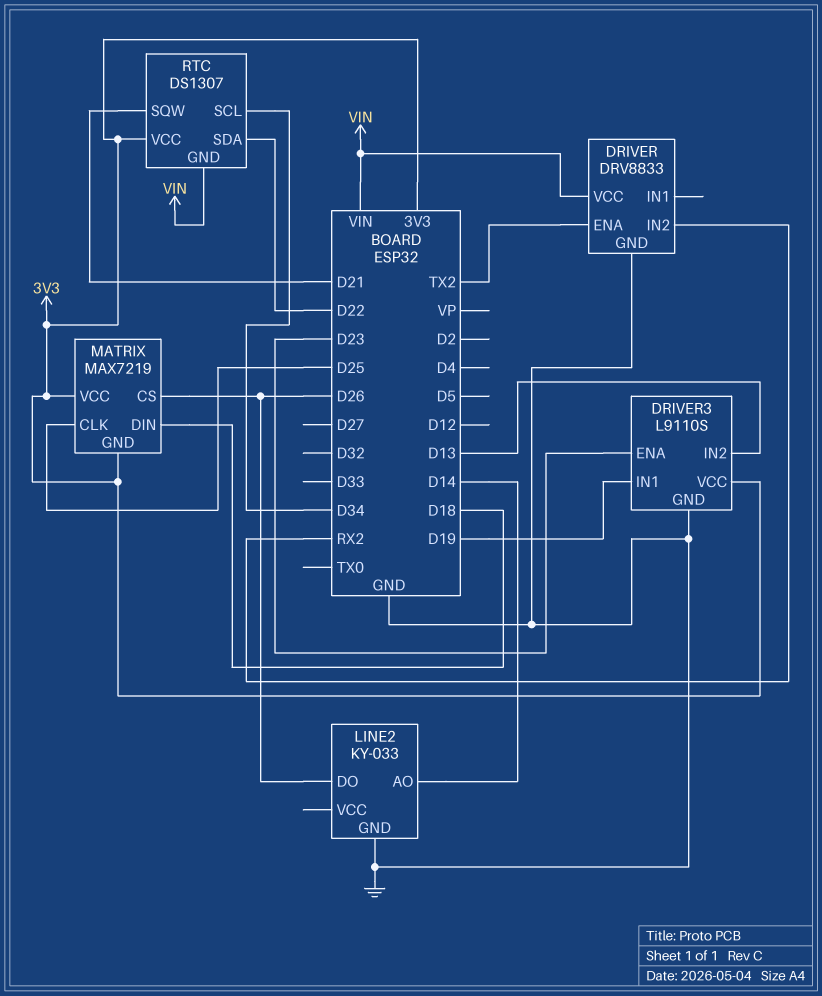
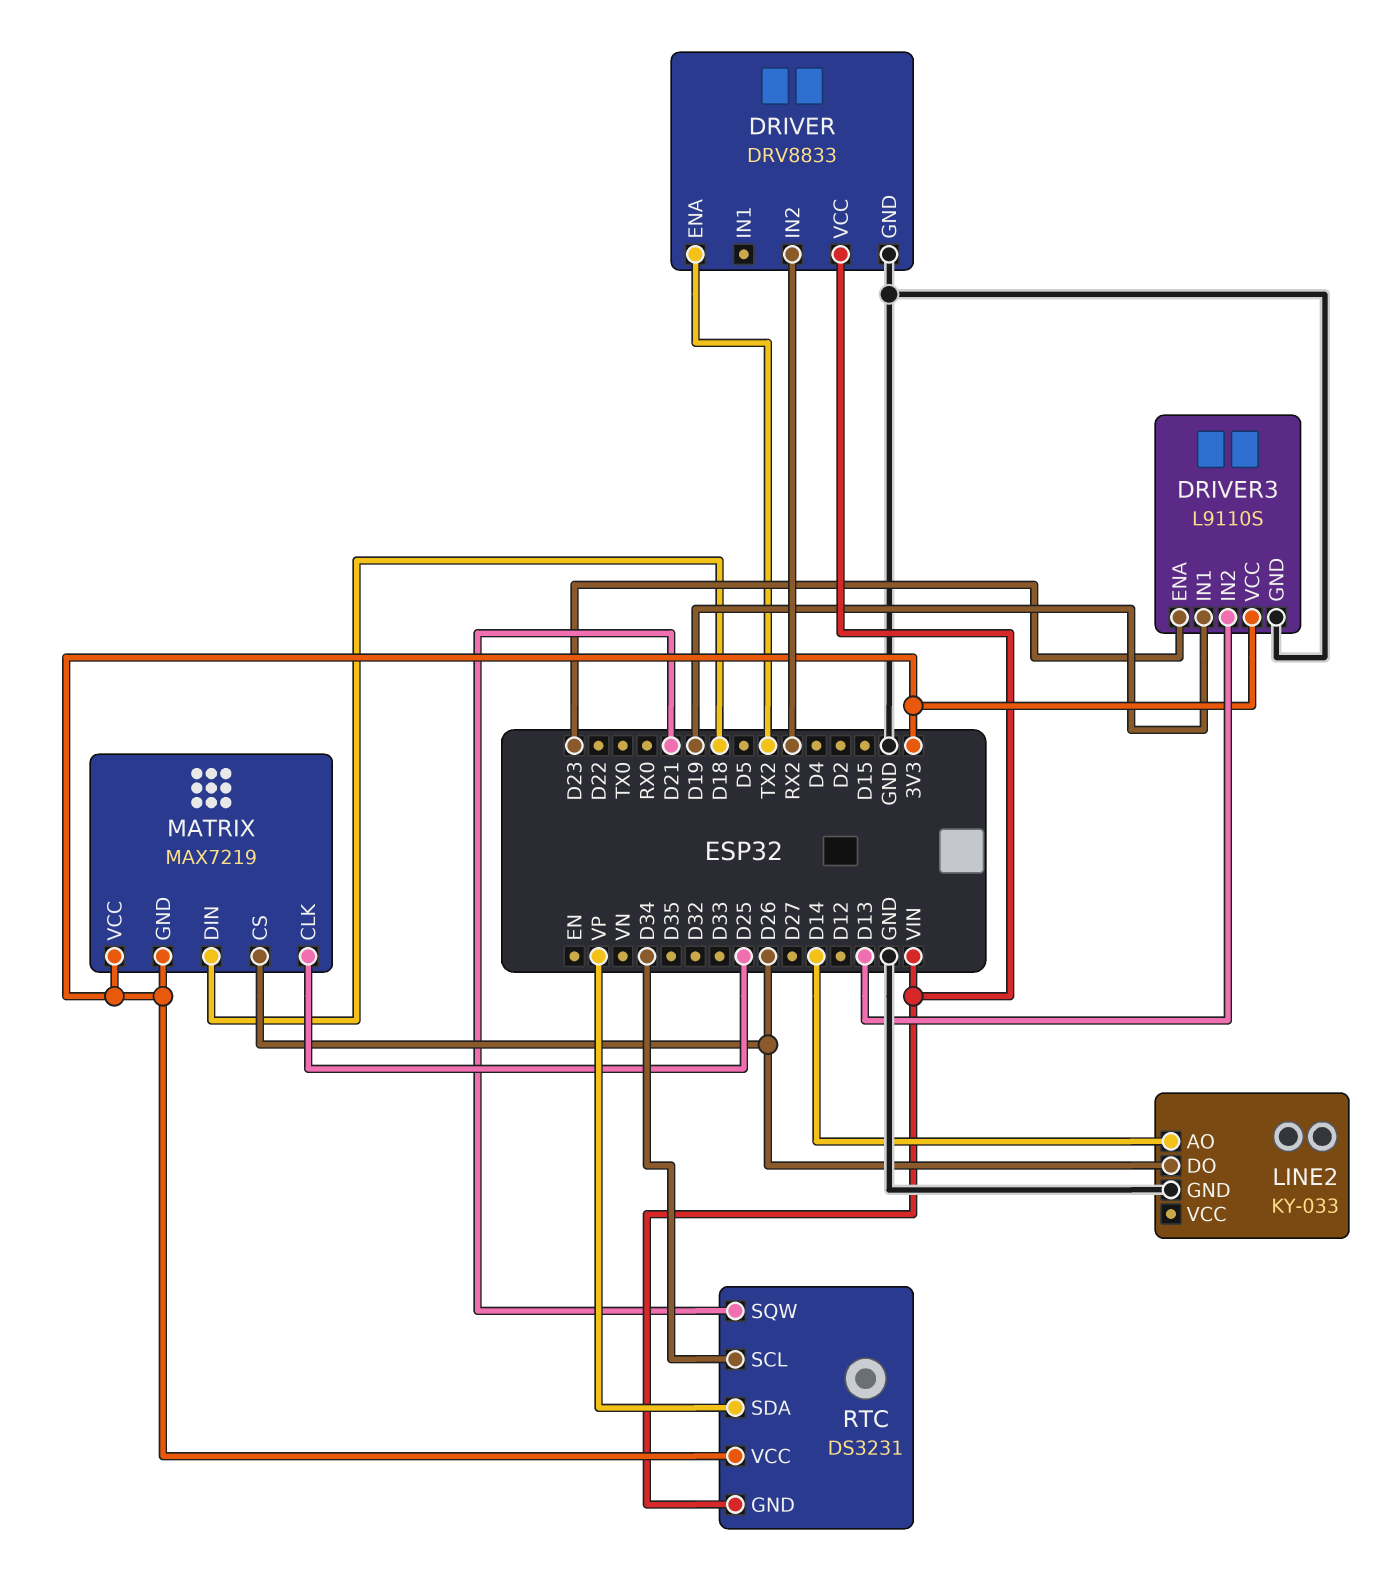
RTC: DS1307 -> DS3231
RTC pin SDA: D22 -> VP

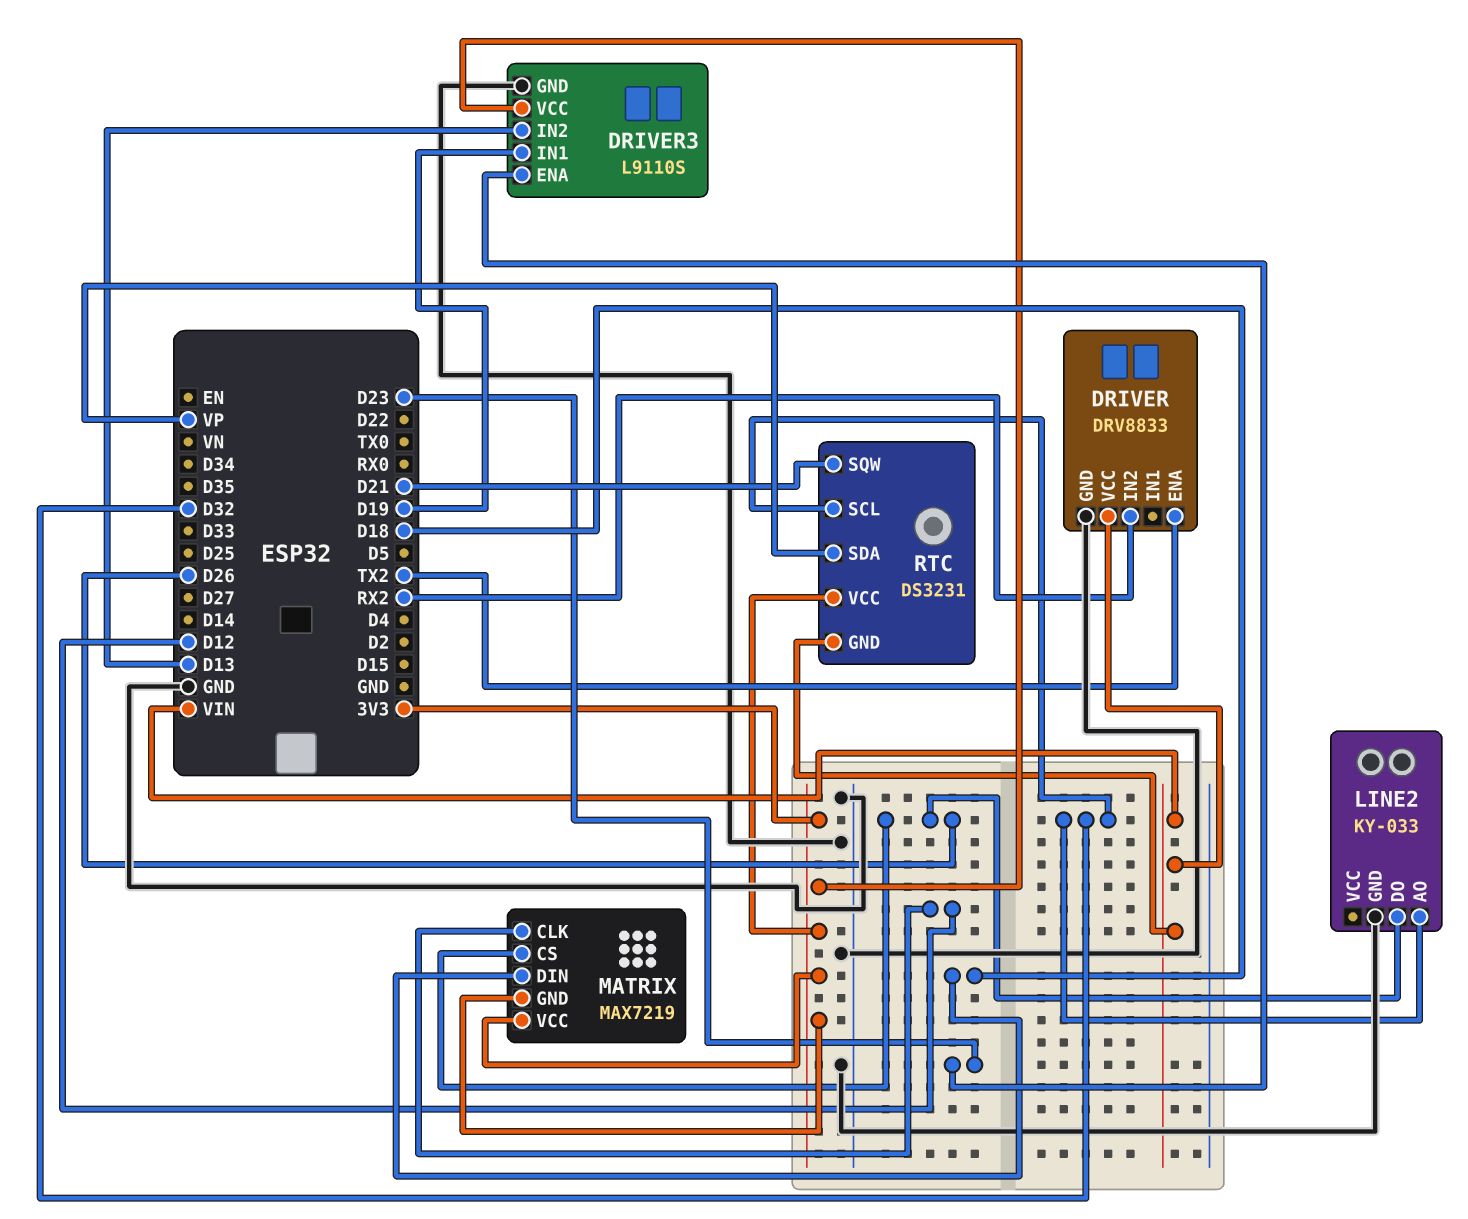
LINE2 pin AO: D14 -> D32
MATRIX pin CLK: D25 -> D12
RTC pin SCL: D34 -> D32

